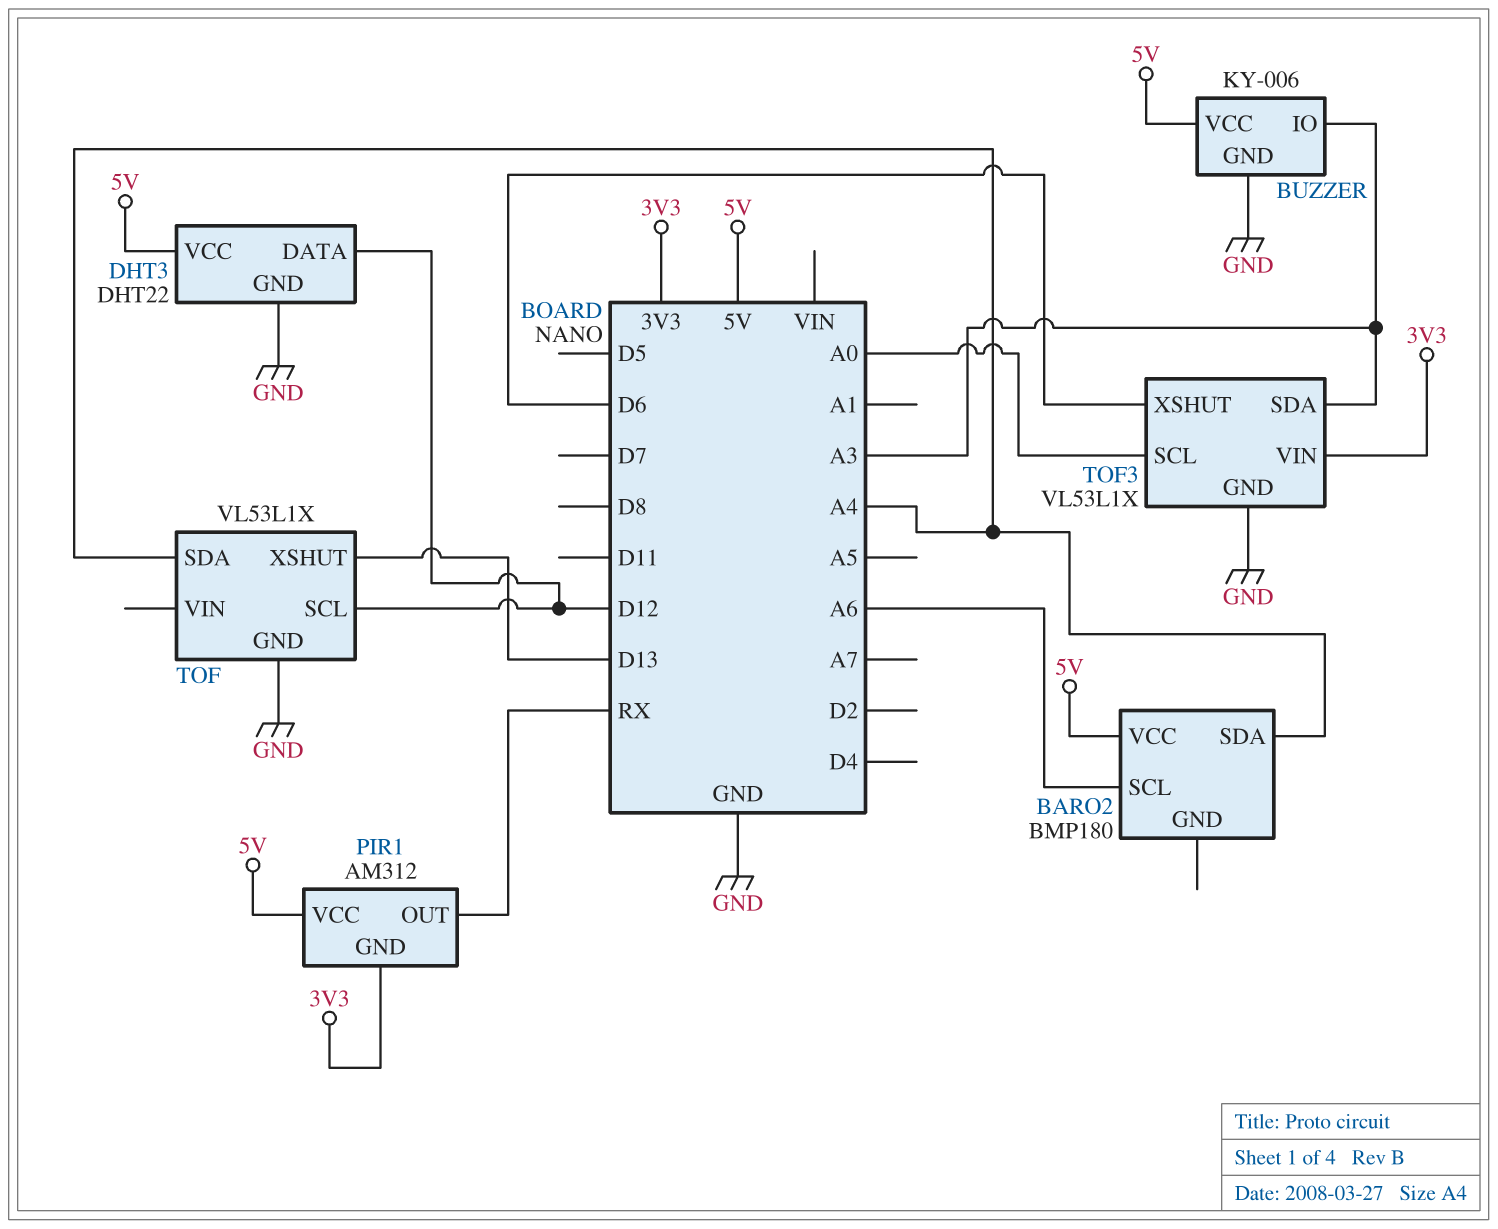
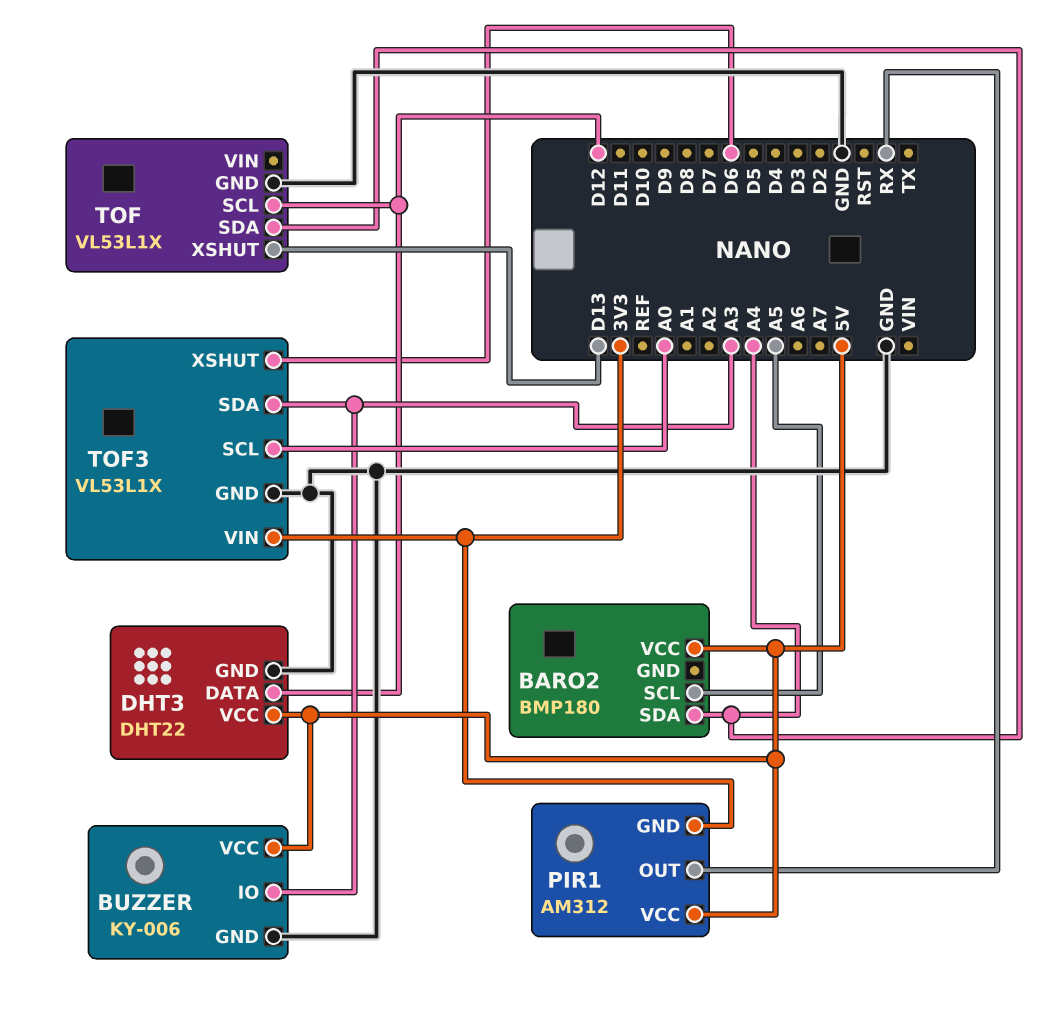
BARO2 pin SCL: A6 -> A5

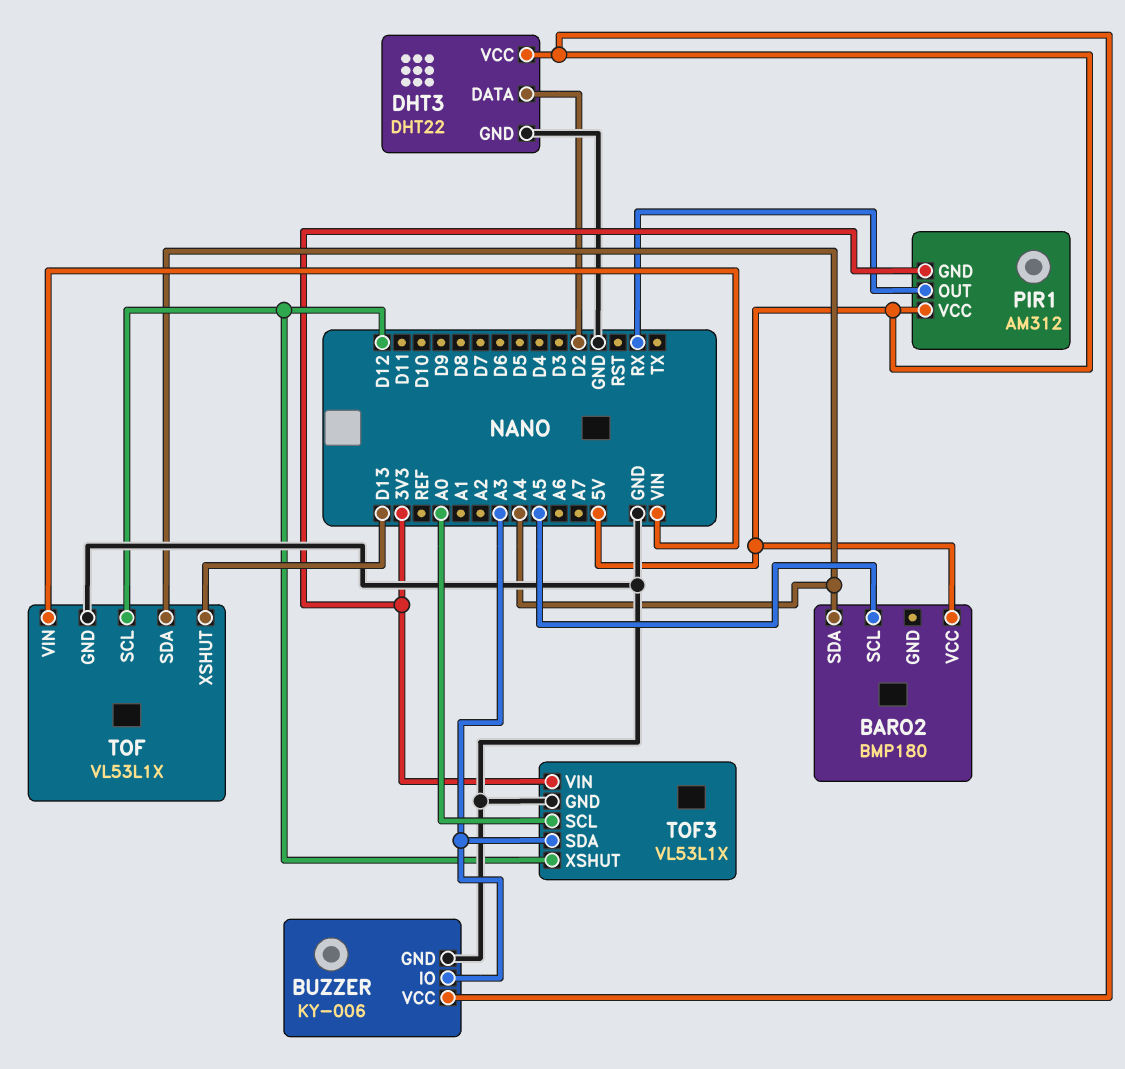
DHT3 pin DATA: D12 -> D2
TOF pin VIN: none -> VIN
TOF3 pin XSHUT: D6 -> D12

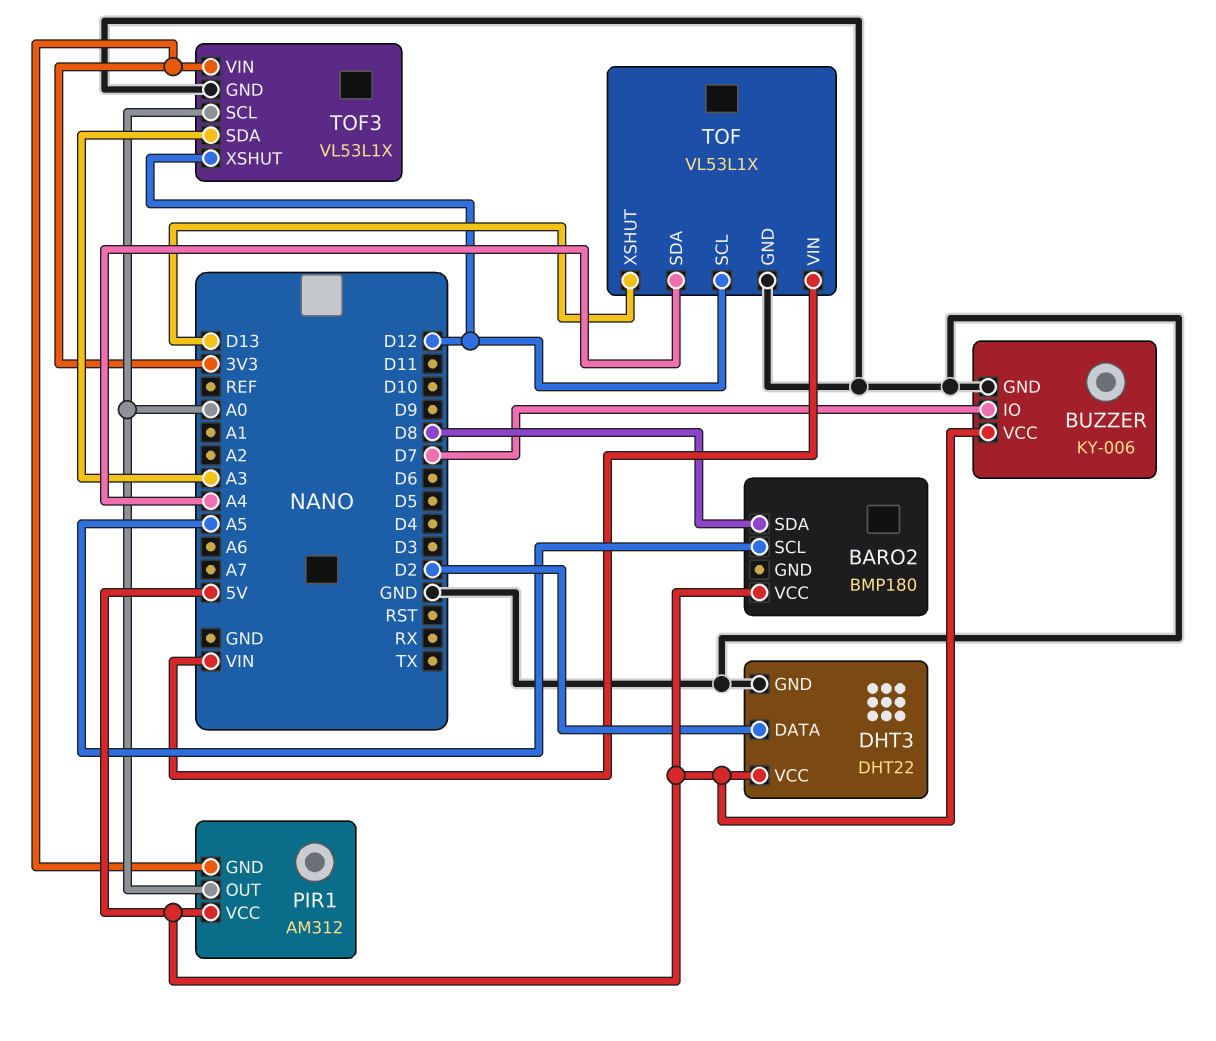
BARO2 pin SDA: A4 -> D8
BUZZER pin IO: A3 -> D7
PIR1 pin OUT: RX -> A0

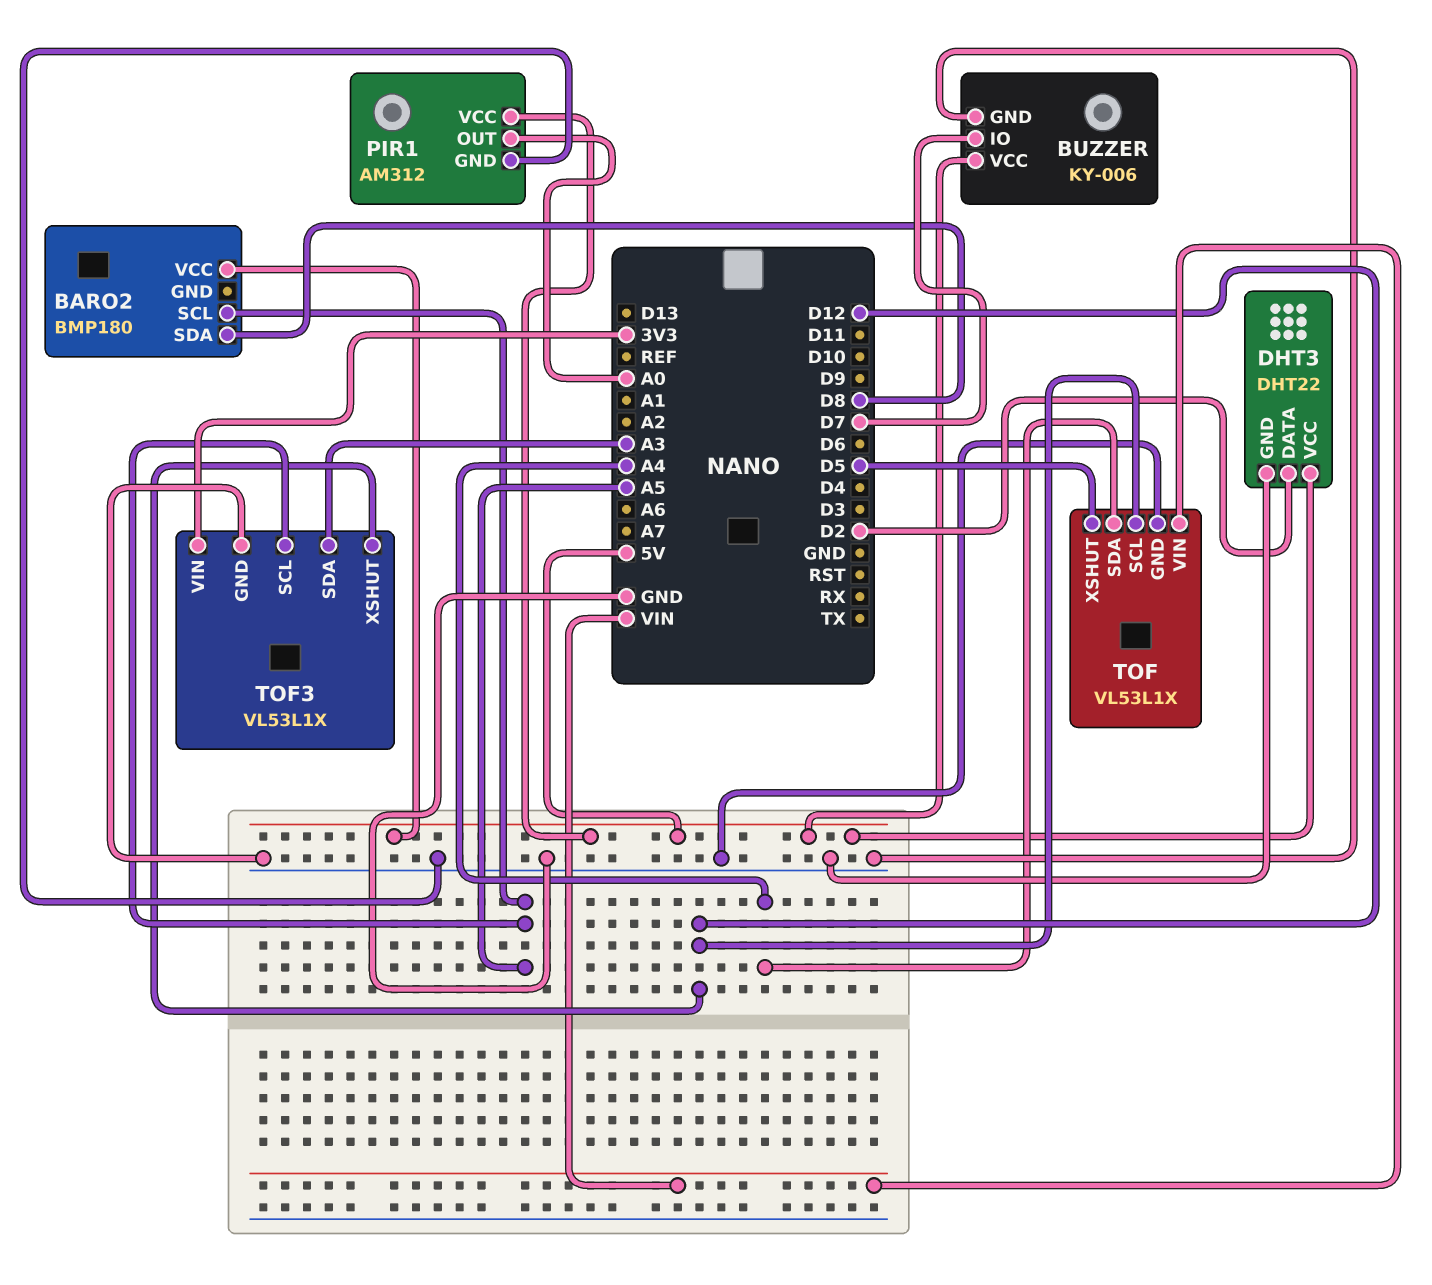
PIR1 pin GND: 3V3 -> GND
TOF pin XSHUT: D13 -> D5
TOF3 pin SCL: A0 -> A5

